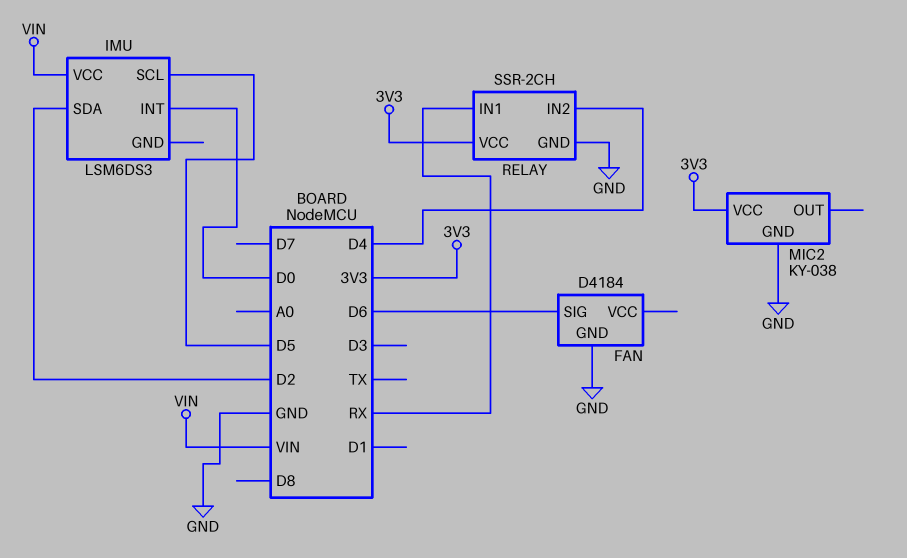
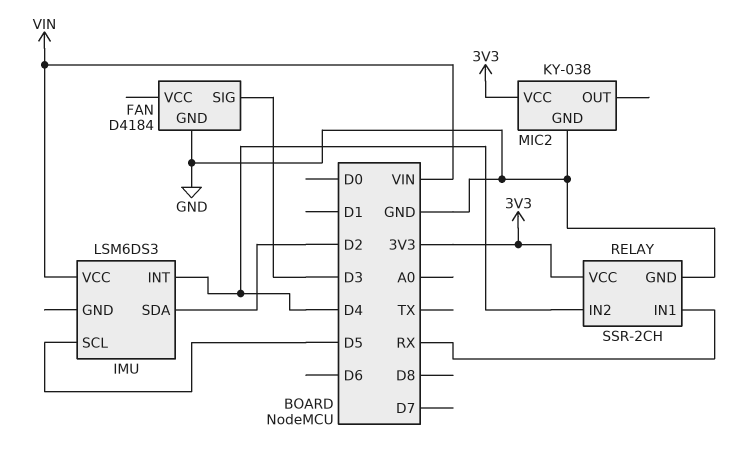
FAN pin SIG: D6 -> D3
IMU pin INT: D0 -> D4

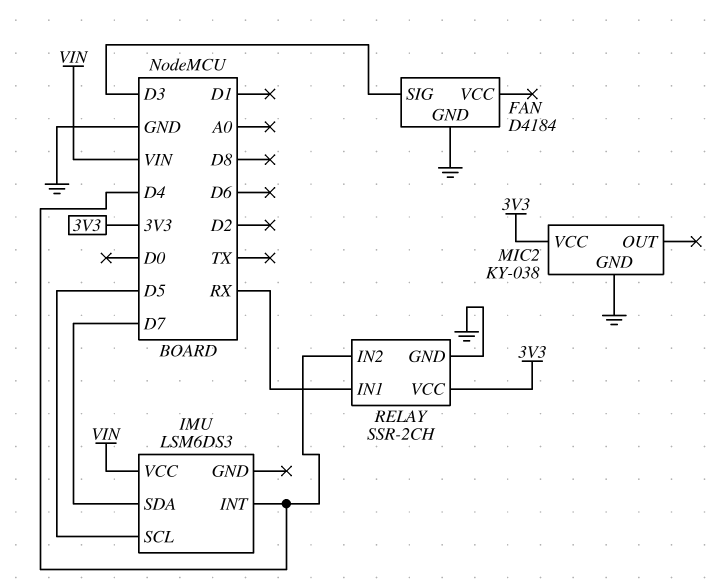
IMU pin SDA: D2 -> D7

